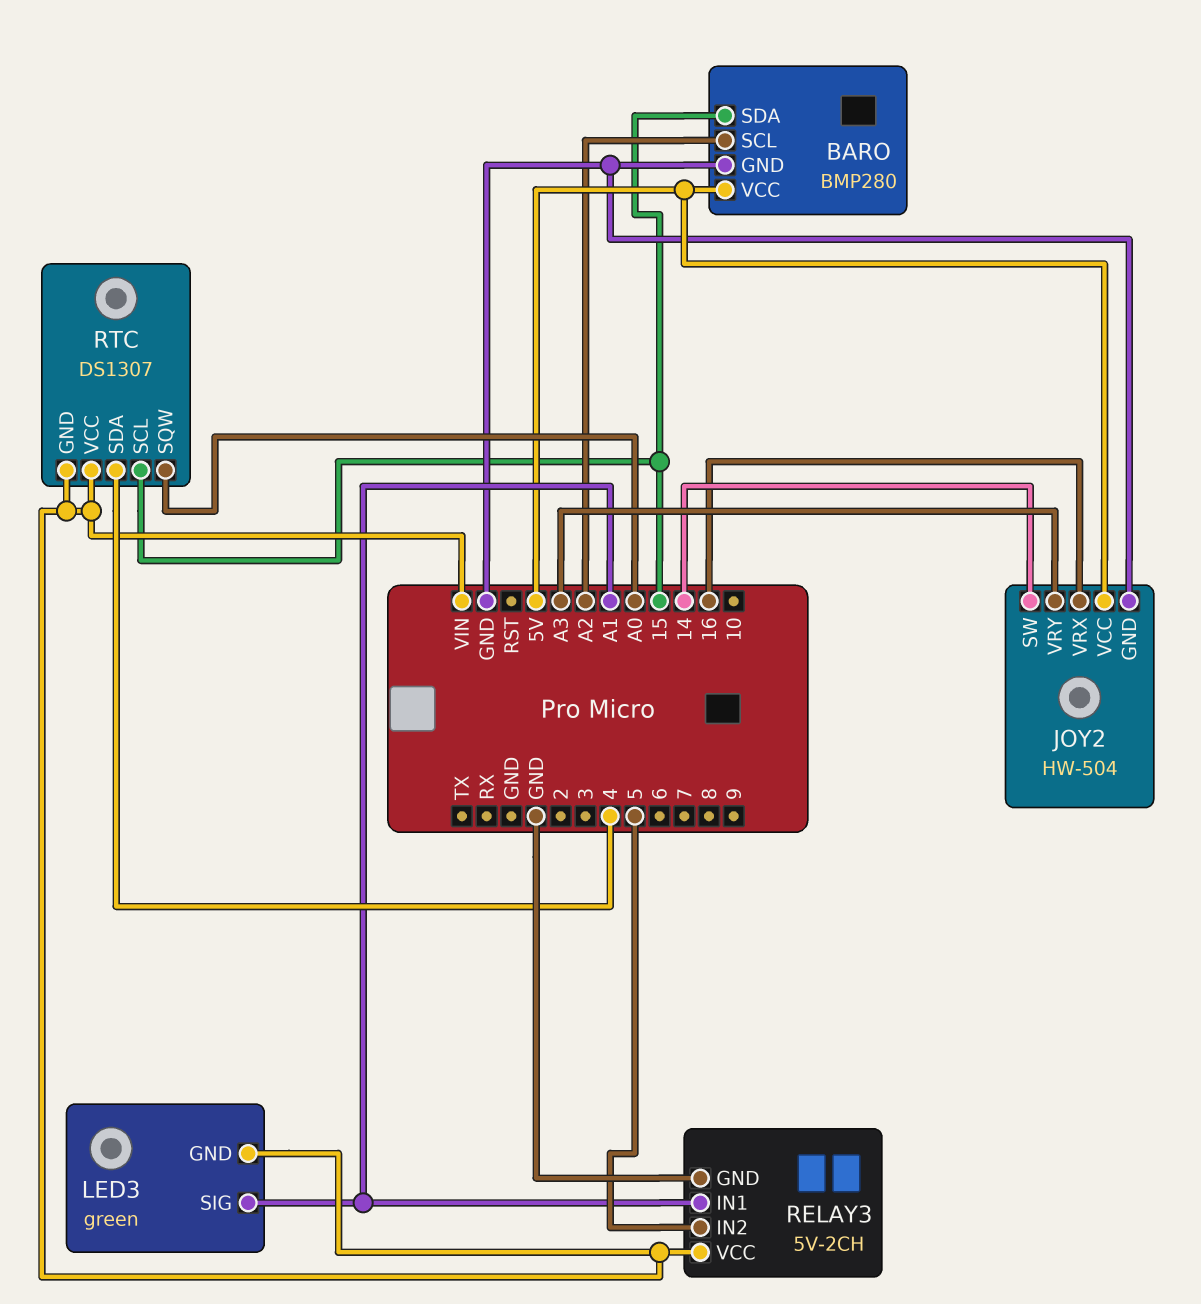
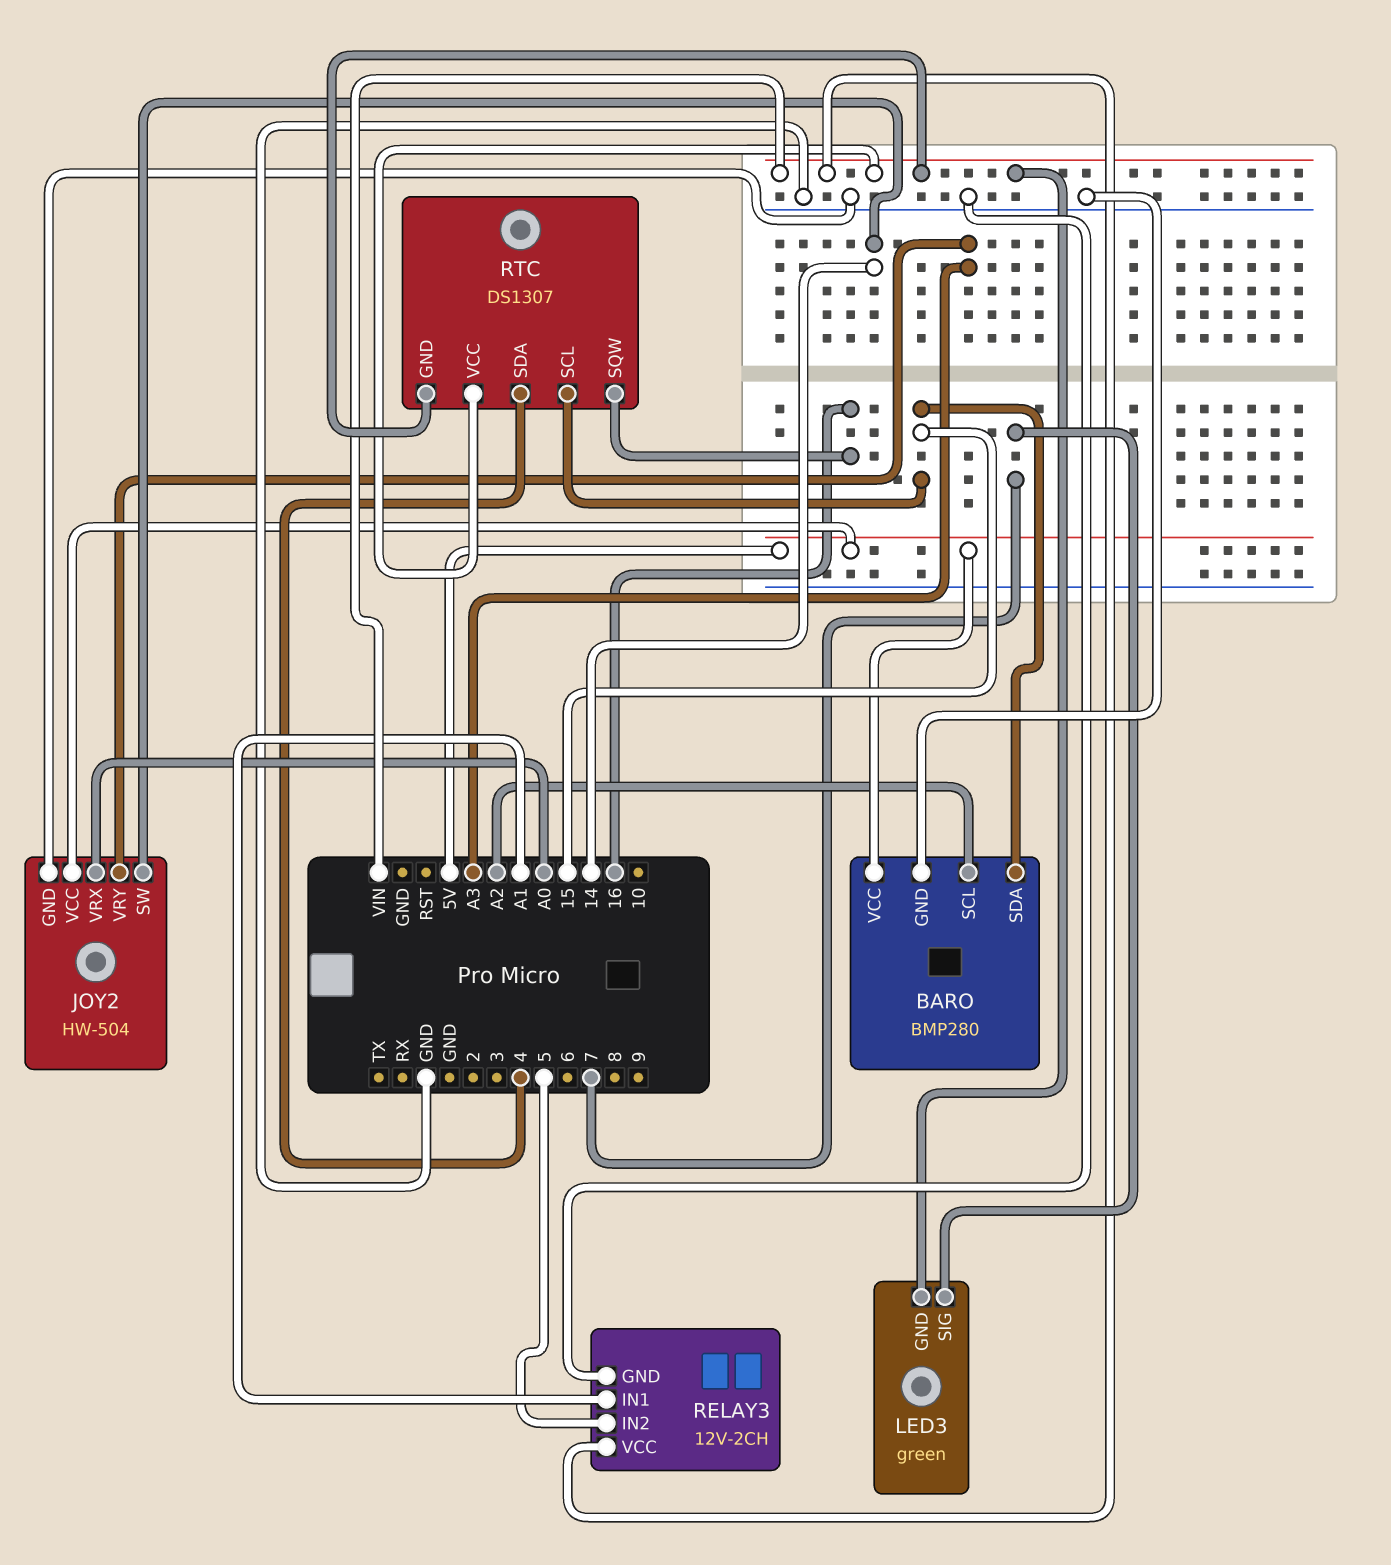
JOY2 pin VRX: 16 -> A0
LED3 pin SIG: A1 -> 7
RELAY3: 5V-2CH -> 12V-2CH
RTC pin SQW: A0 -> 16

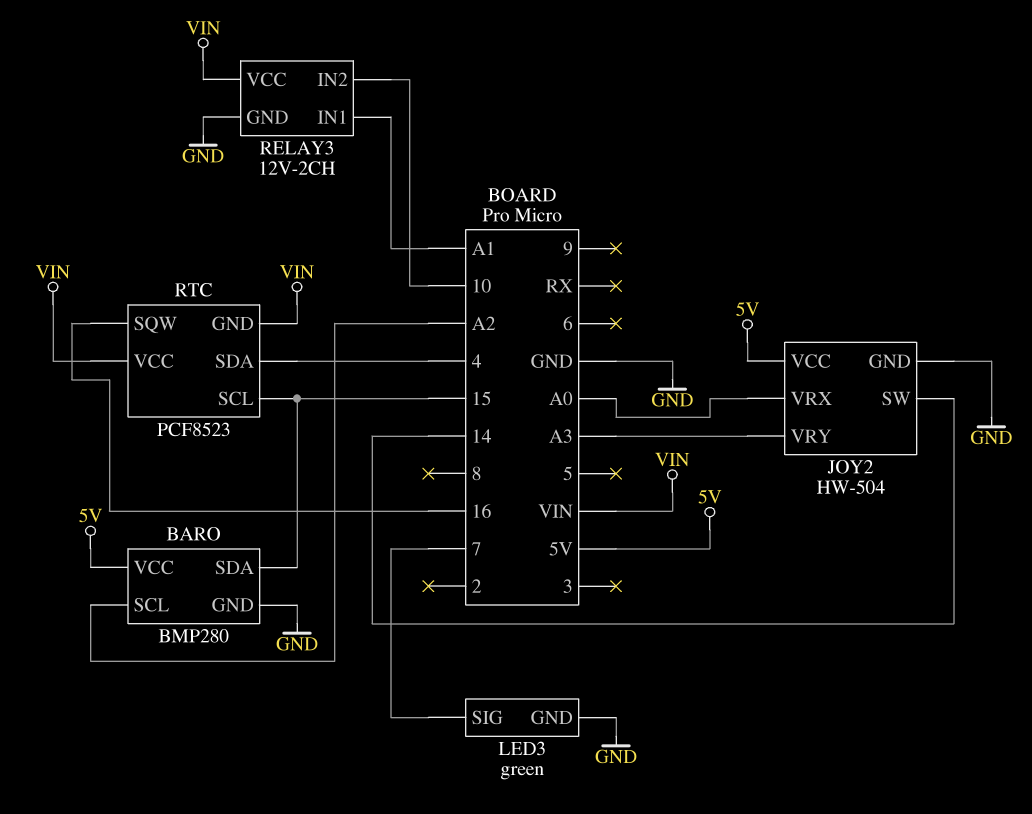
LED3 pin GND: VIN -> GND
RELAY3 pin IN2: 5 -> 10
RTC: DS1307 -> PCF8523

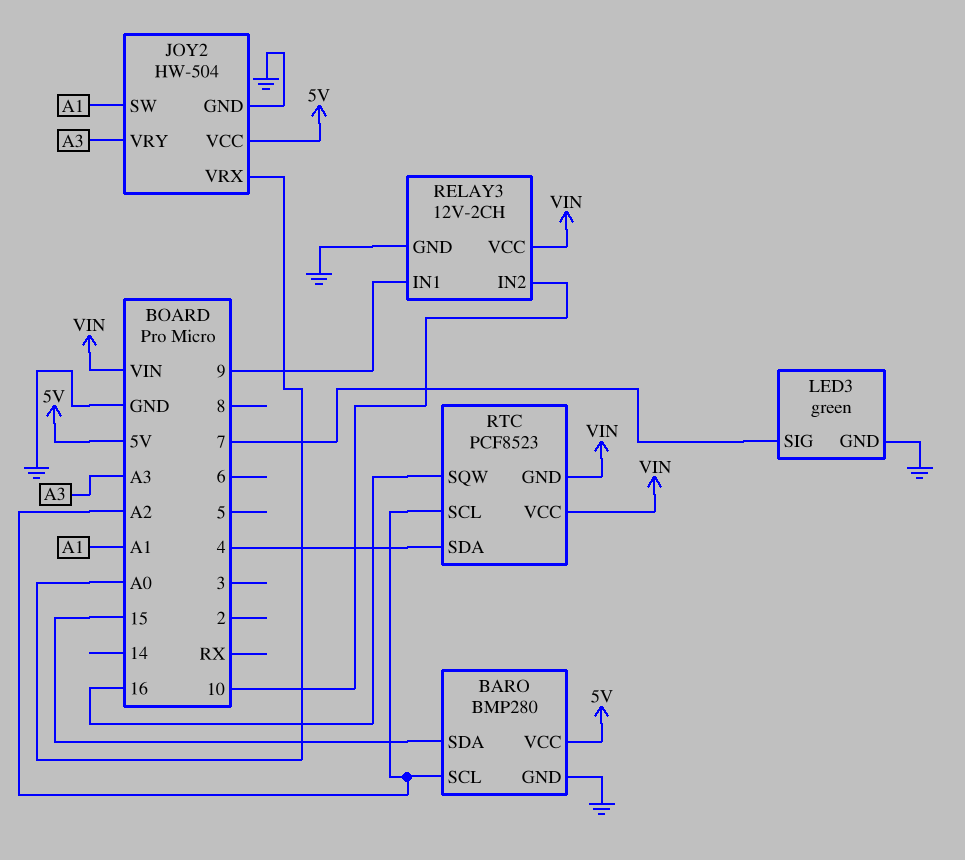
JOY2 pin SW: 14 -> A1
RELAY3 pin IN1: A1 -> 9
RTC pin SCL: 15 -> A2

